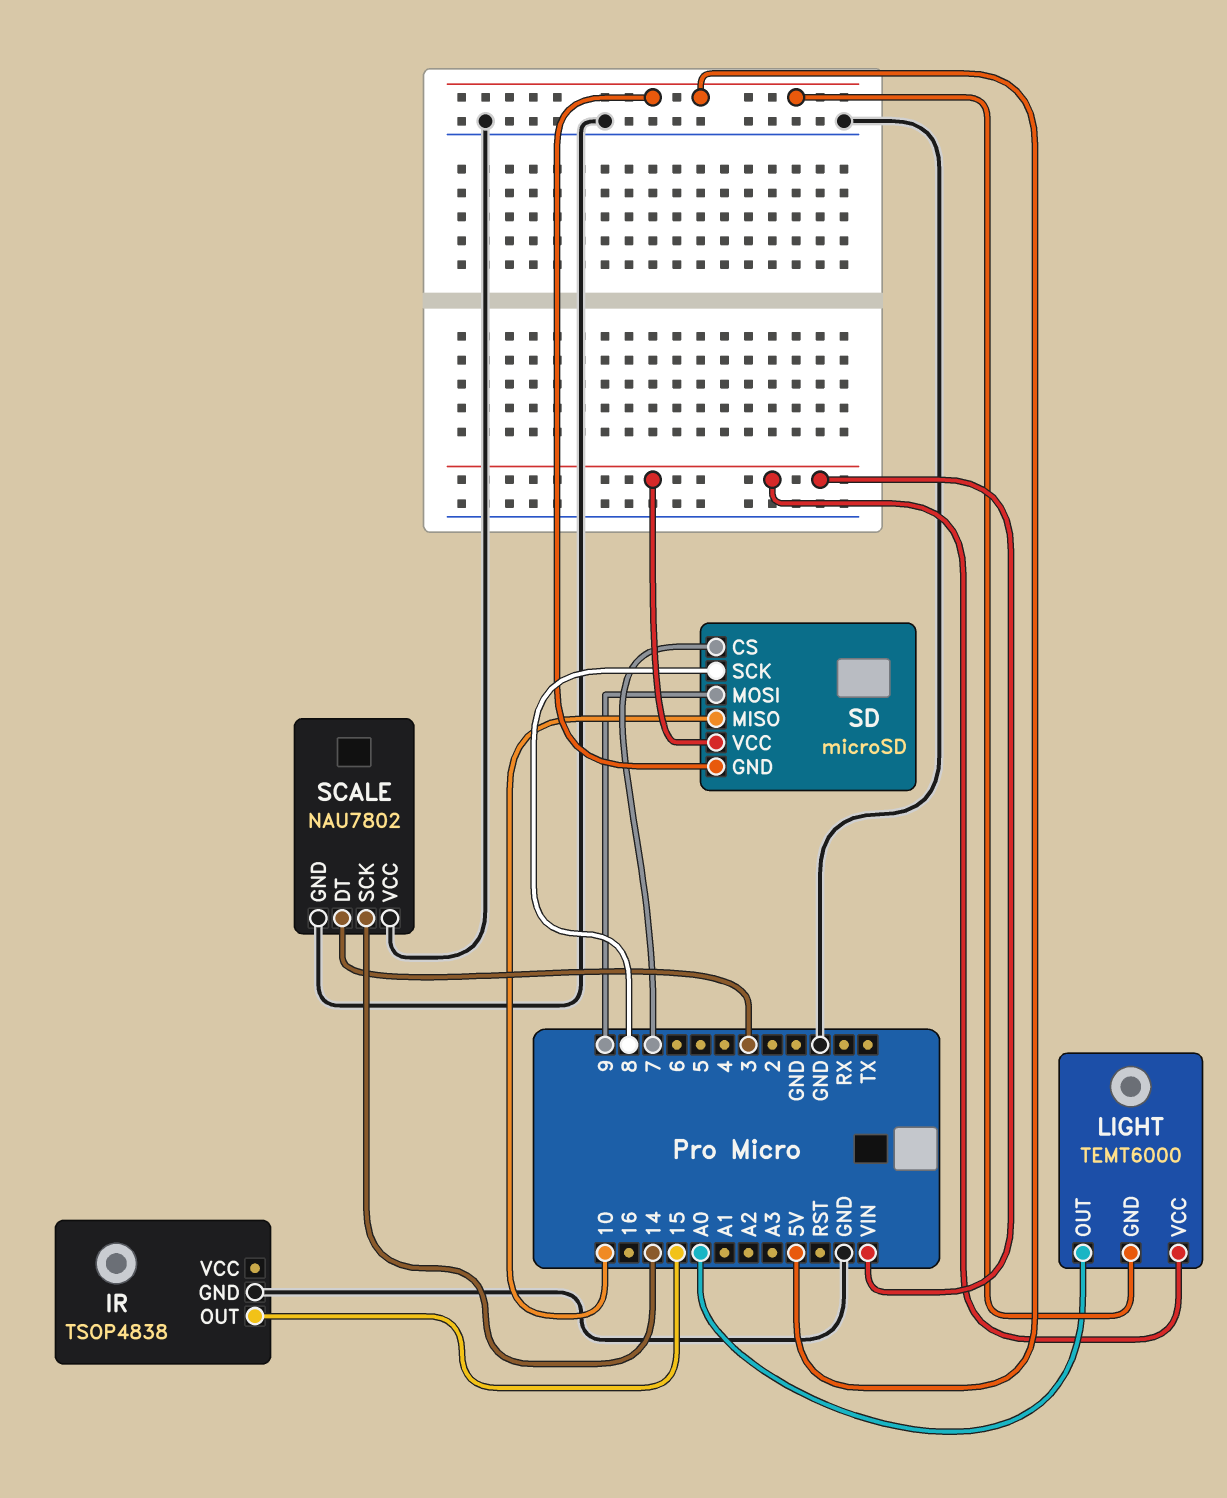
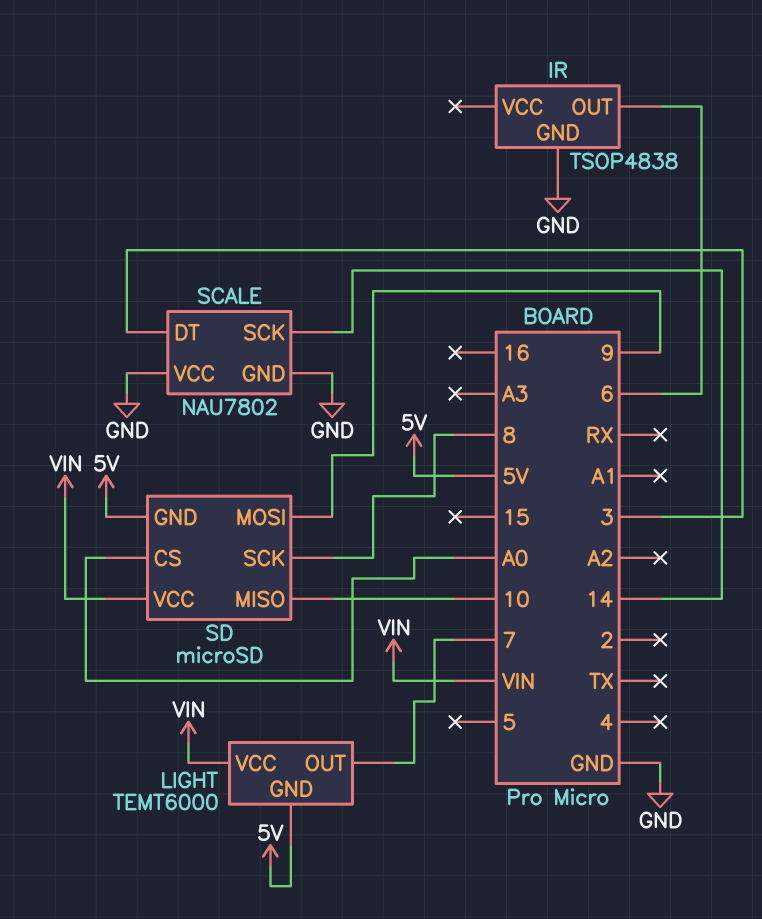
IR pin OUT: 15 -> 6
LIGHT pin OUT: A0 -> 7
SD pin CS: 7 -> A0

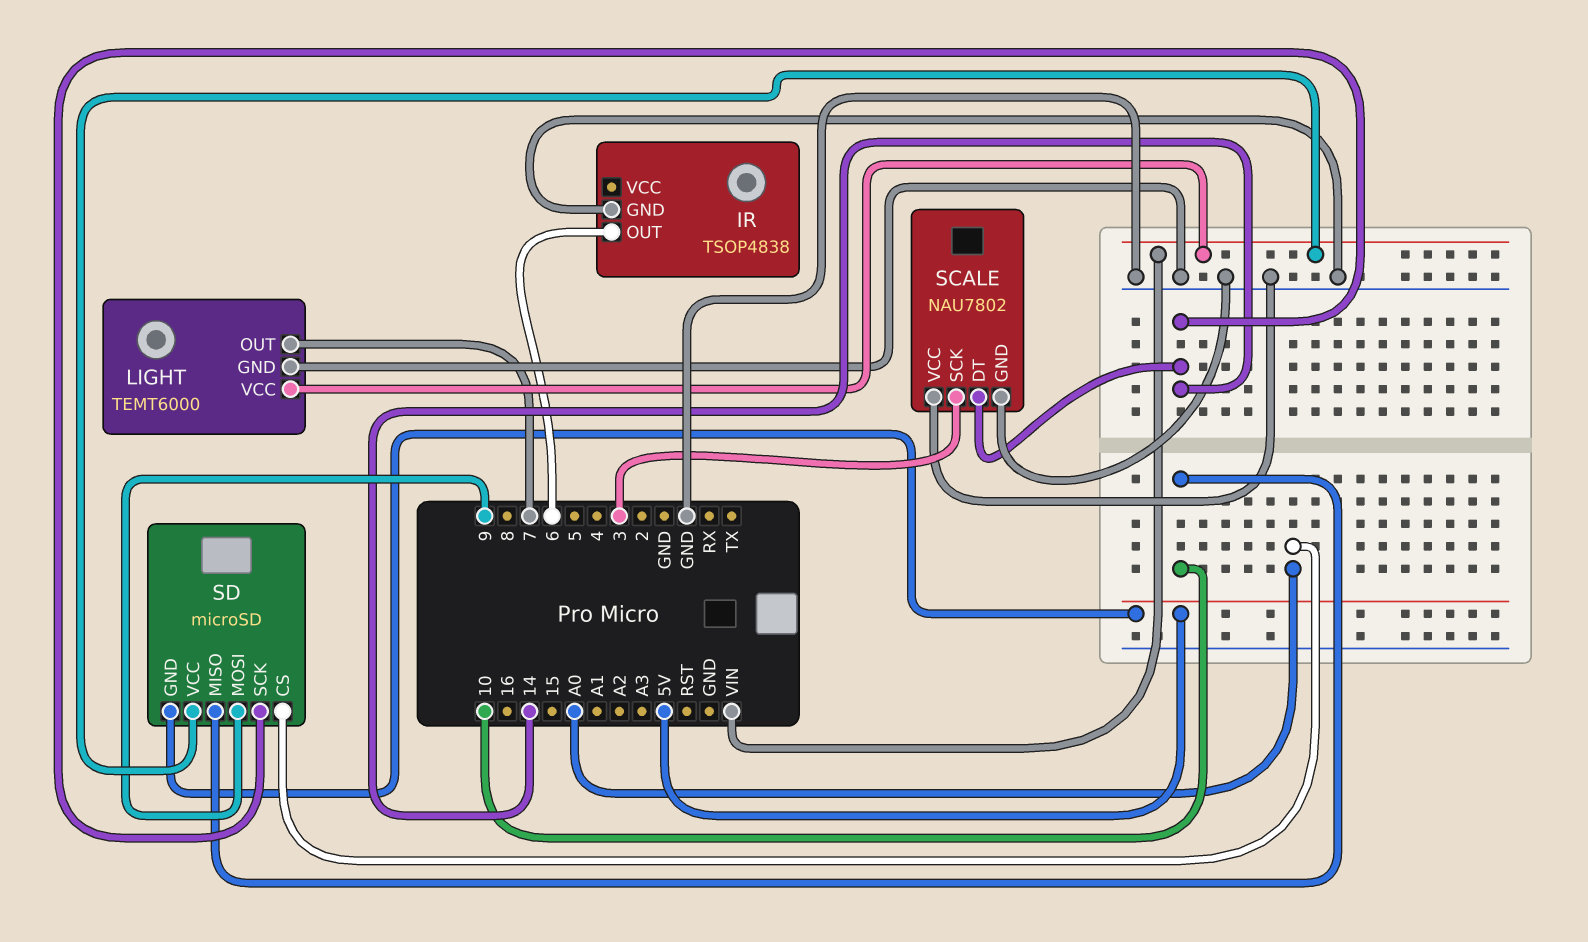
LIGHT pin GND: 5V -> GND
SCALE pin DT: 3 -> 14
SCALE pin SCK: 14 -> 3
SD pin SCK: 8 -> 14

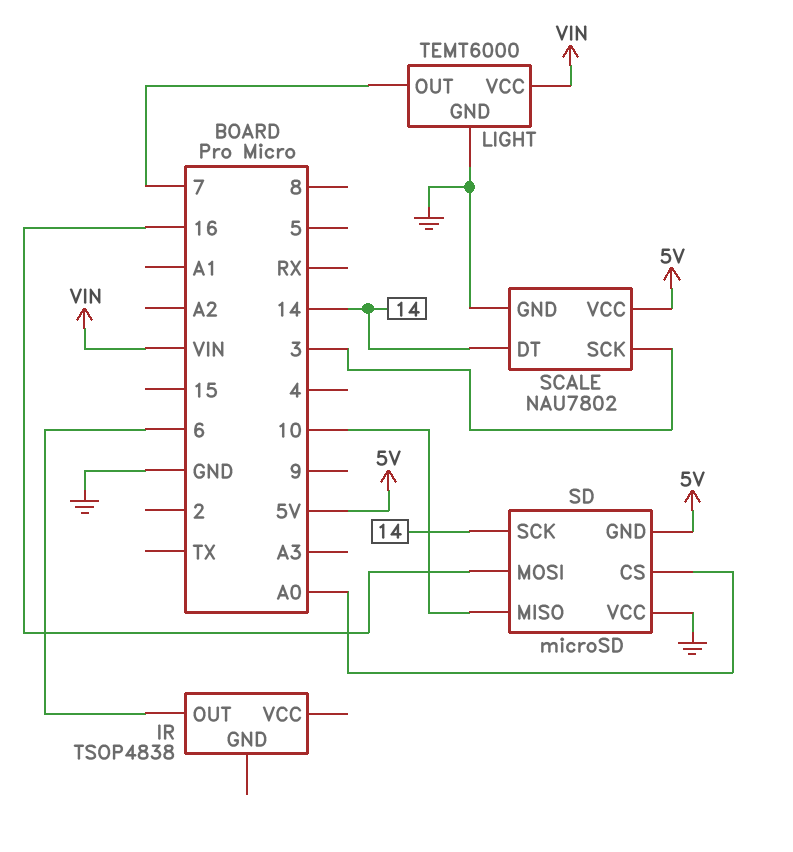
IR pin GND: GND -> none
SCALE pin VCC: GND -> 5V
SD pin MOSI: 9 -> 16
SD pin VCC: VIN -> GND

